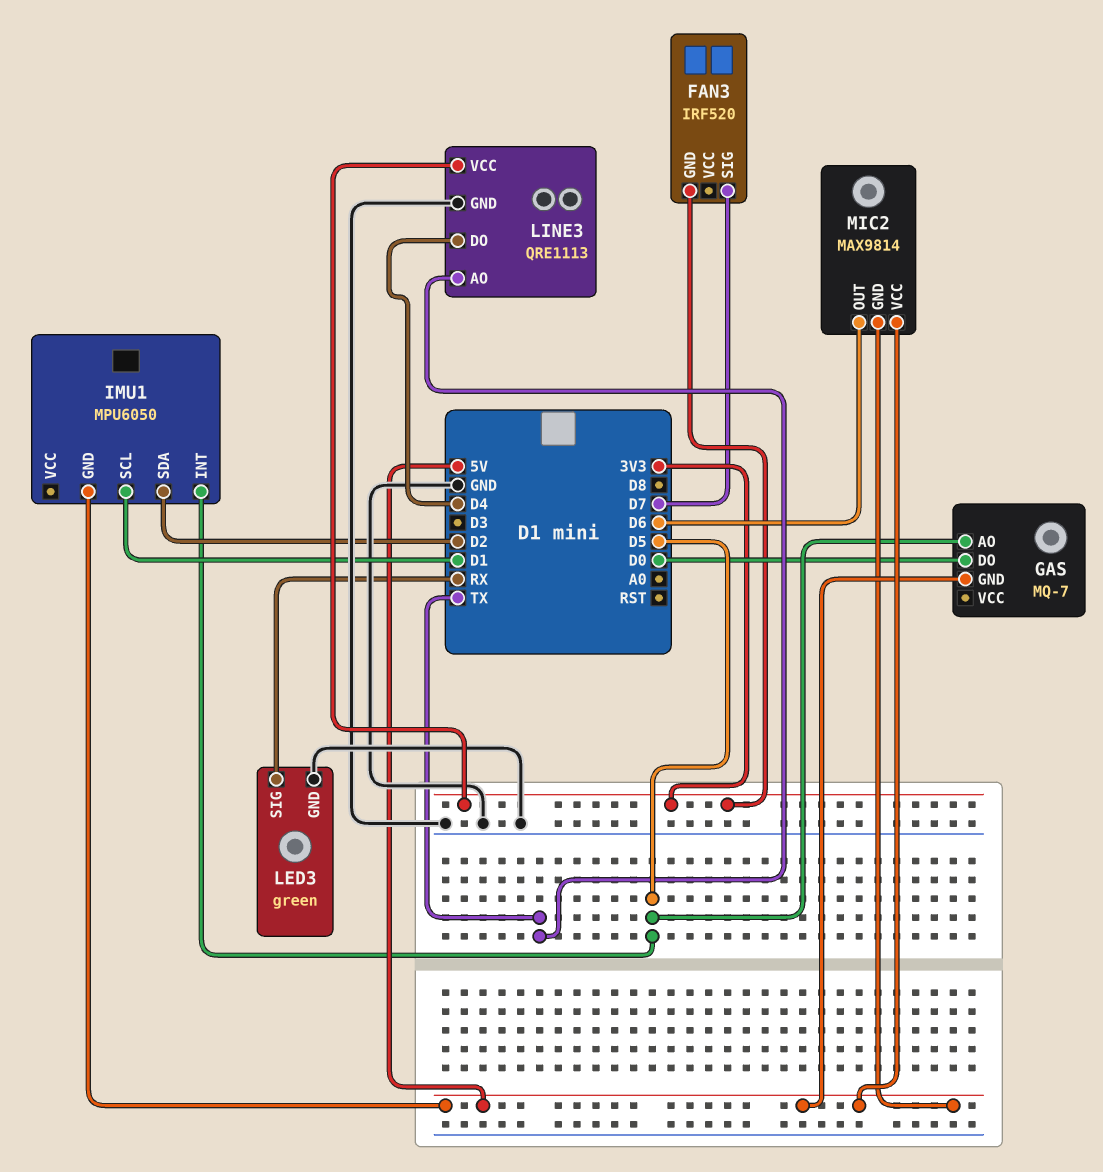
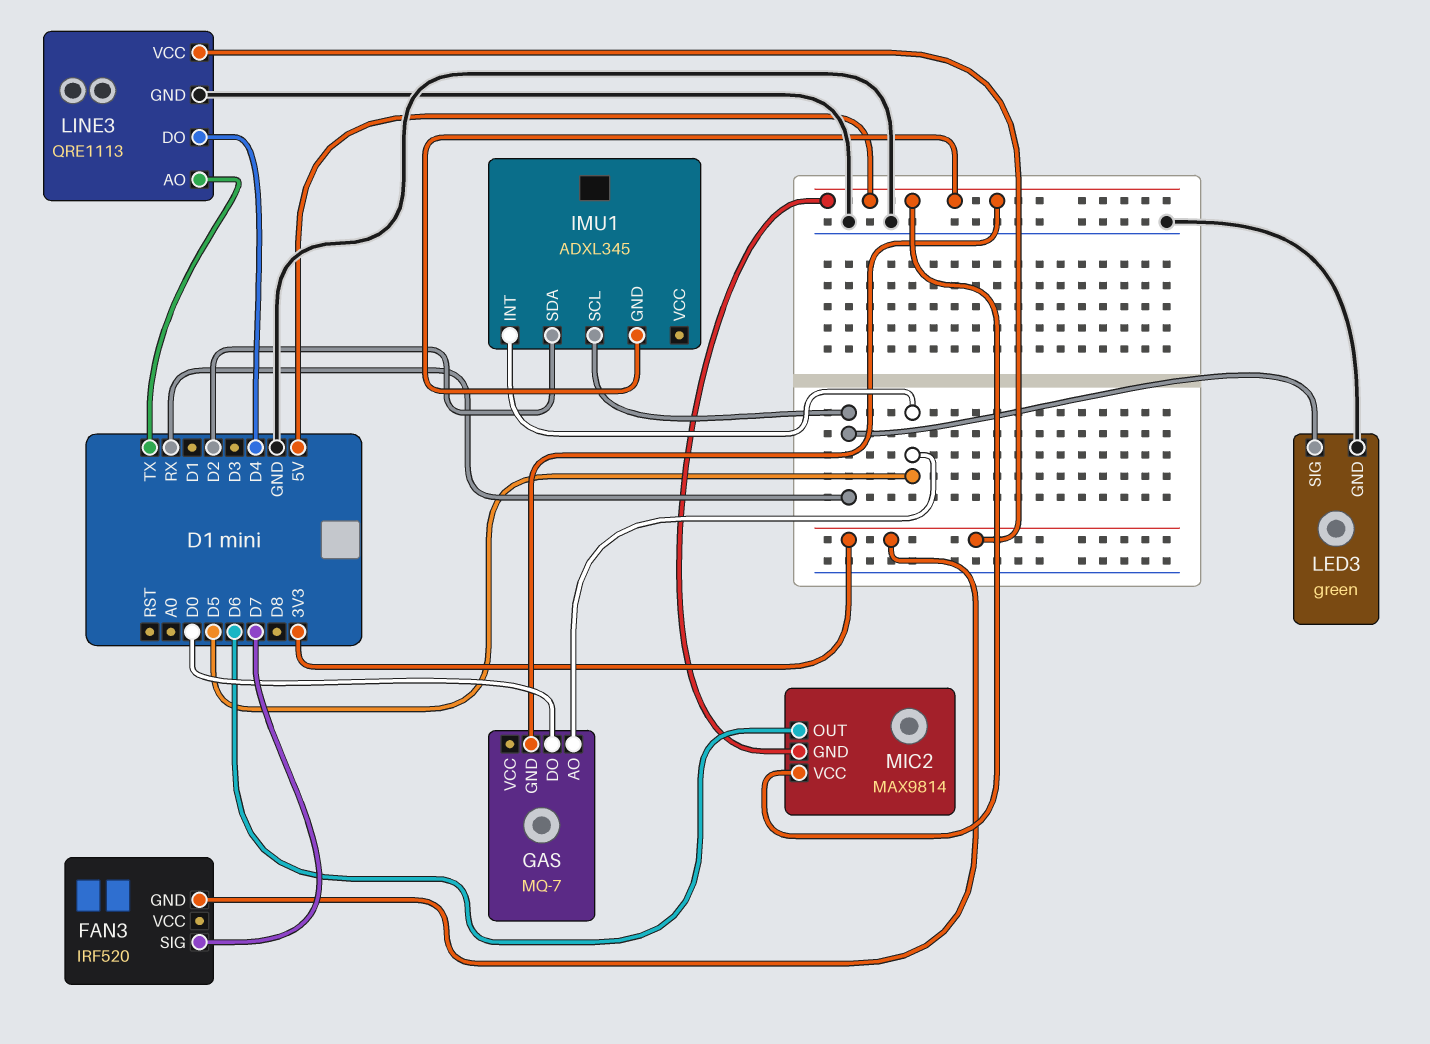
IMU1: MPU6050 -> ADXL345
IMU1 pin SCL: D1 -> RX

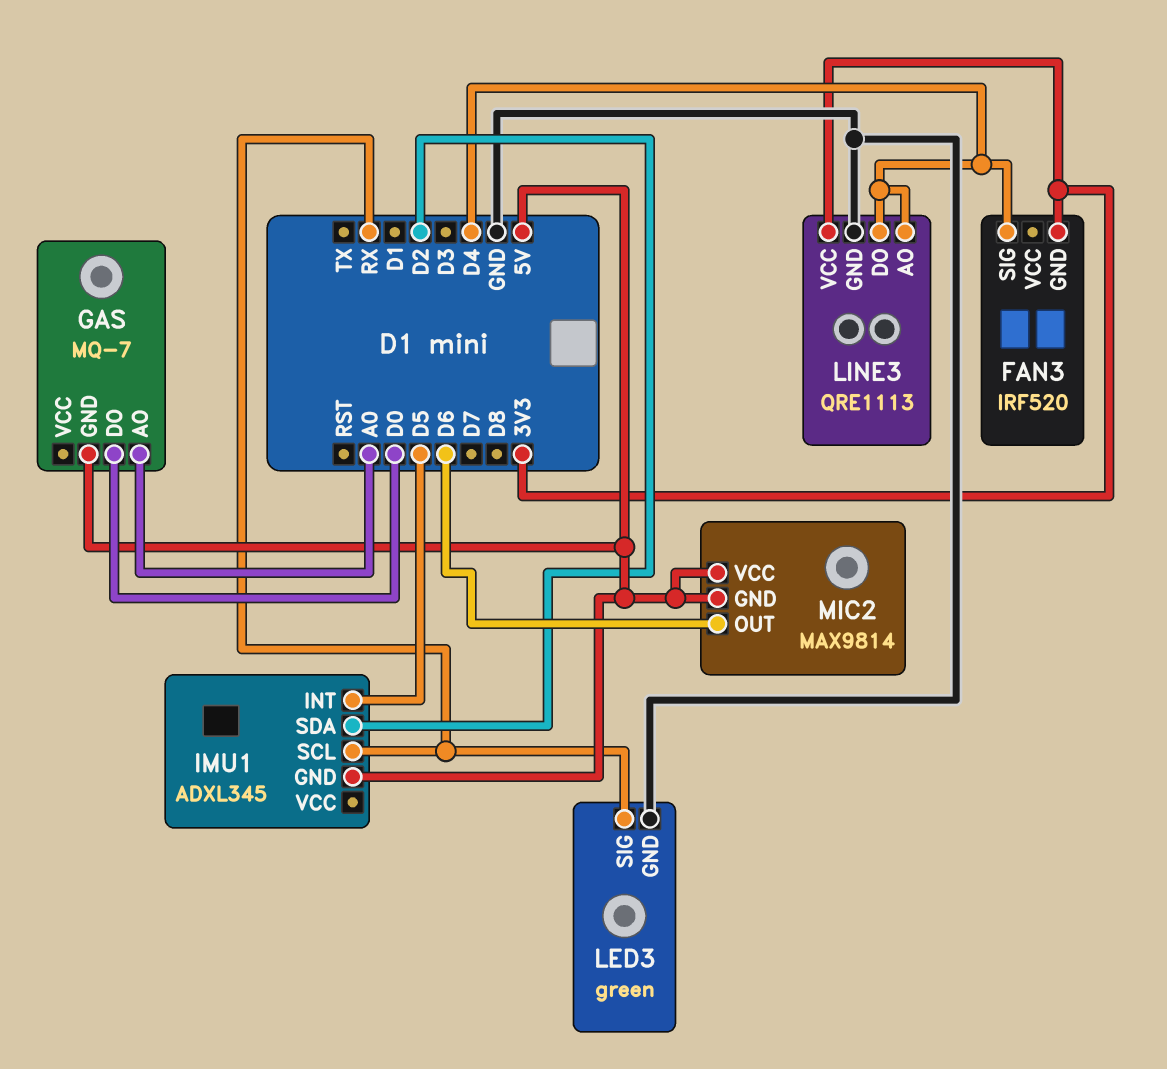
FAN3 pin SIG: D7 -> D4
GAS pin AO: D5 -> A0
LINE3 pin AO: TX -> D4

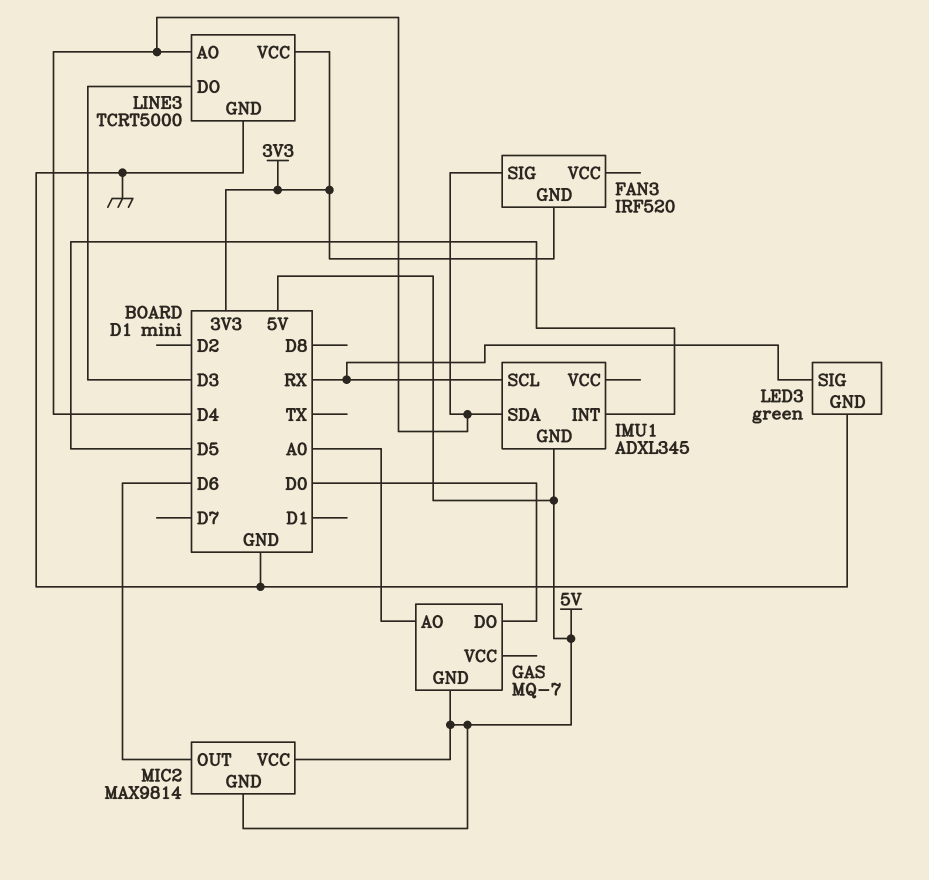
IMU1 pin SDA: D2 -> D4
LINE3: QRE1113 -> TCRT5000
LINE3 pin DO: D4 -> D3

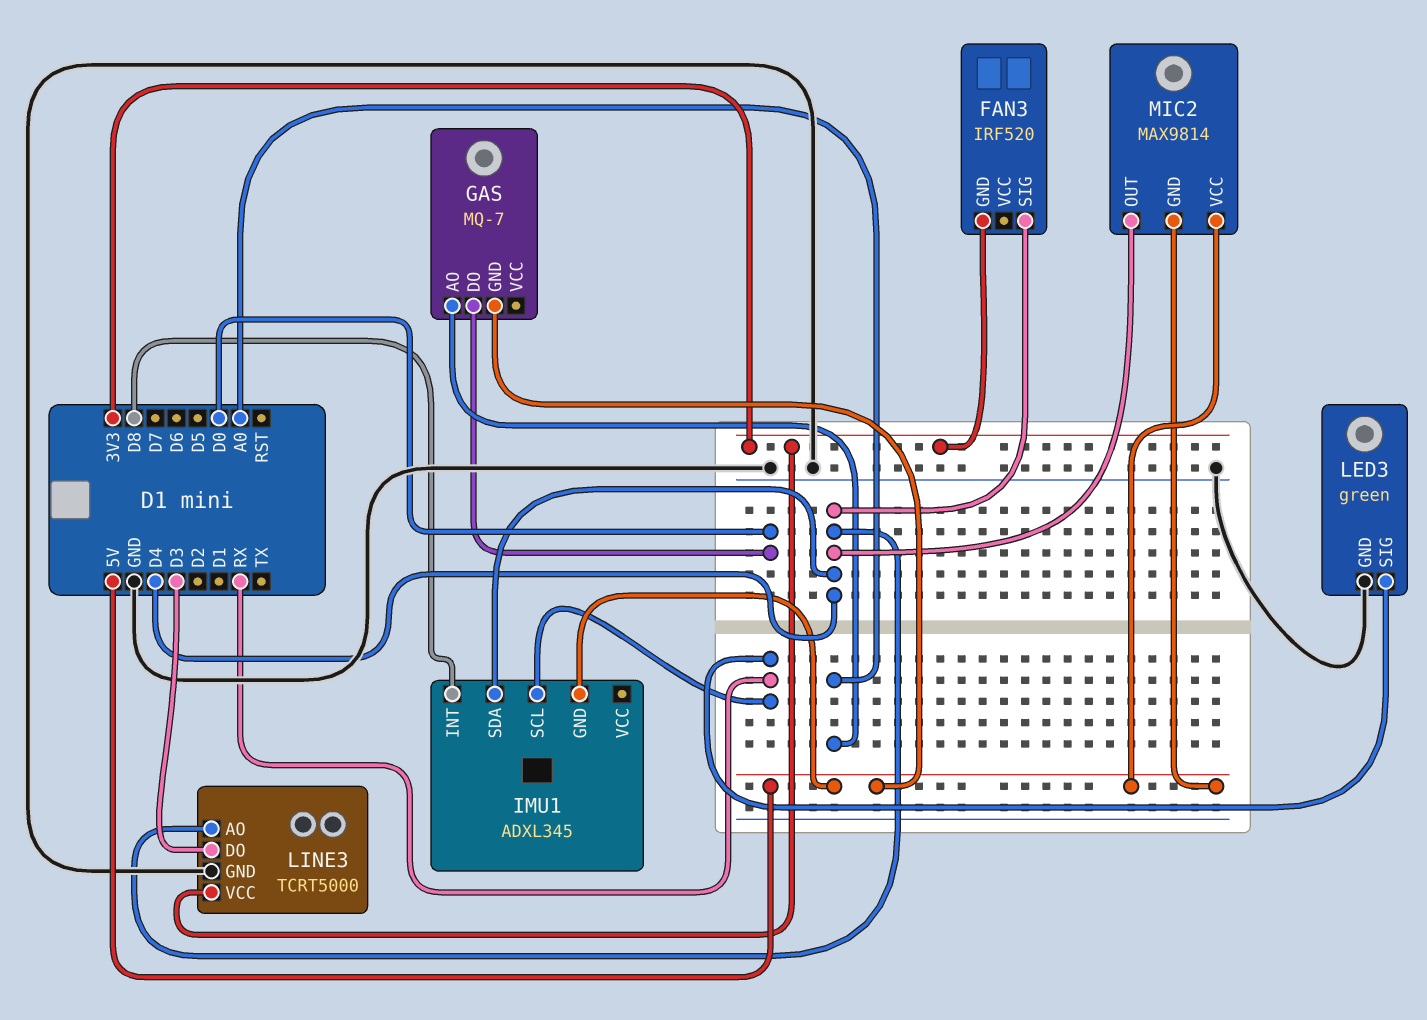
IMU1 pin INT: D5 -> D8
MIC2 pin OUT: D6 -> D4

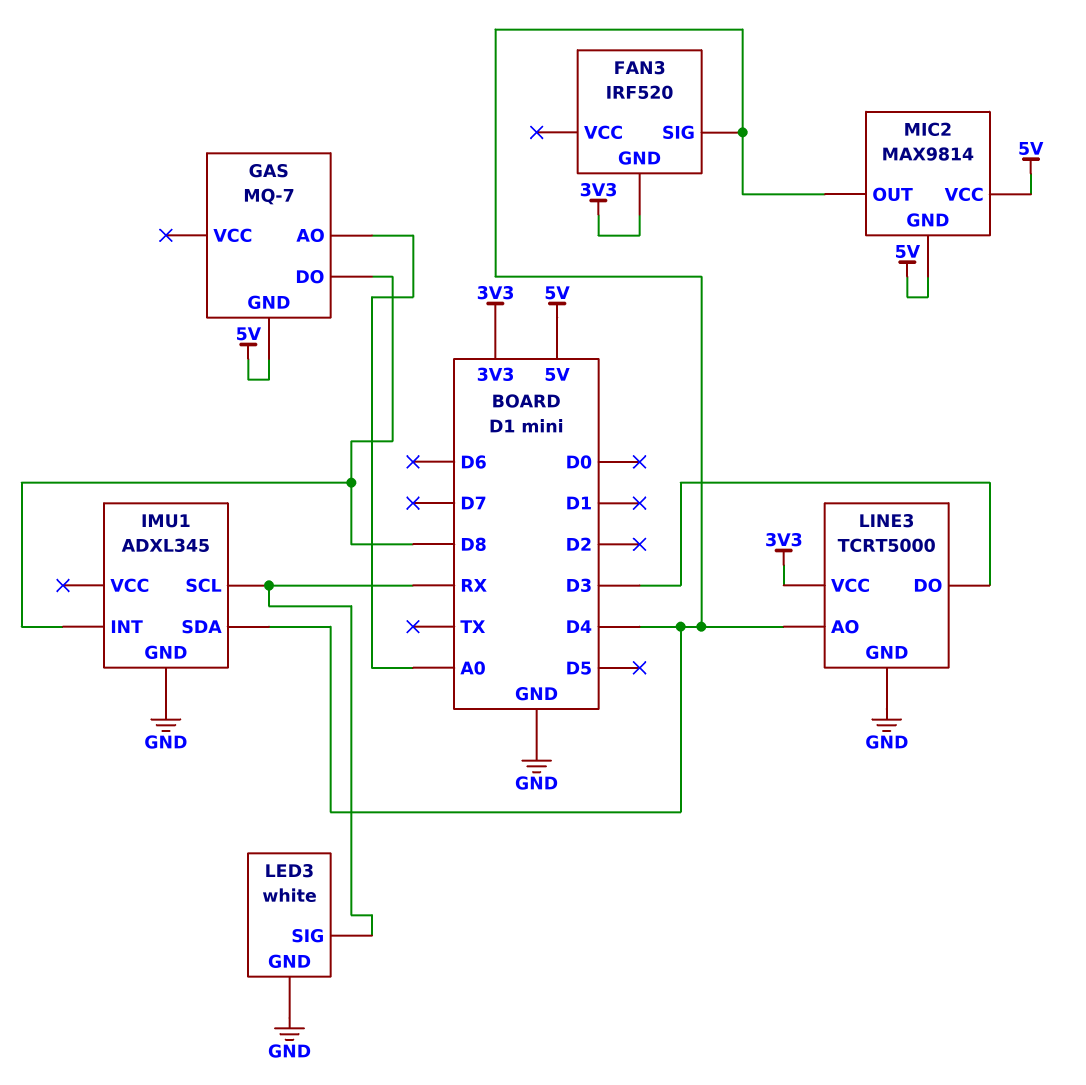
GAS pin DO: D0 -> D8
IMU1 pin GND: 5V -> GND
LED3: green -> white

